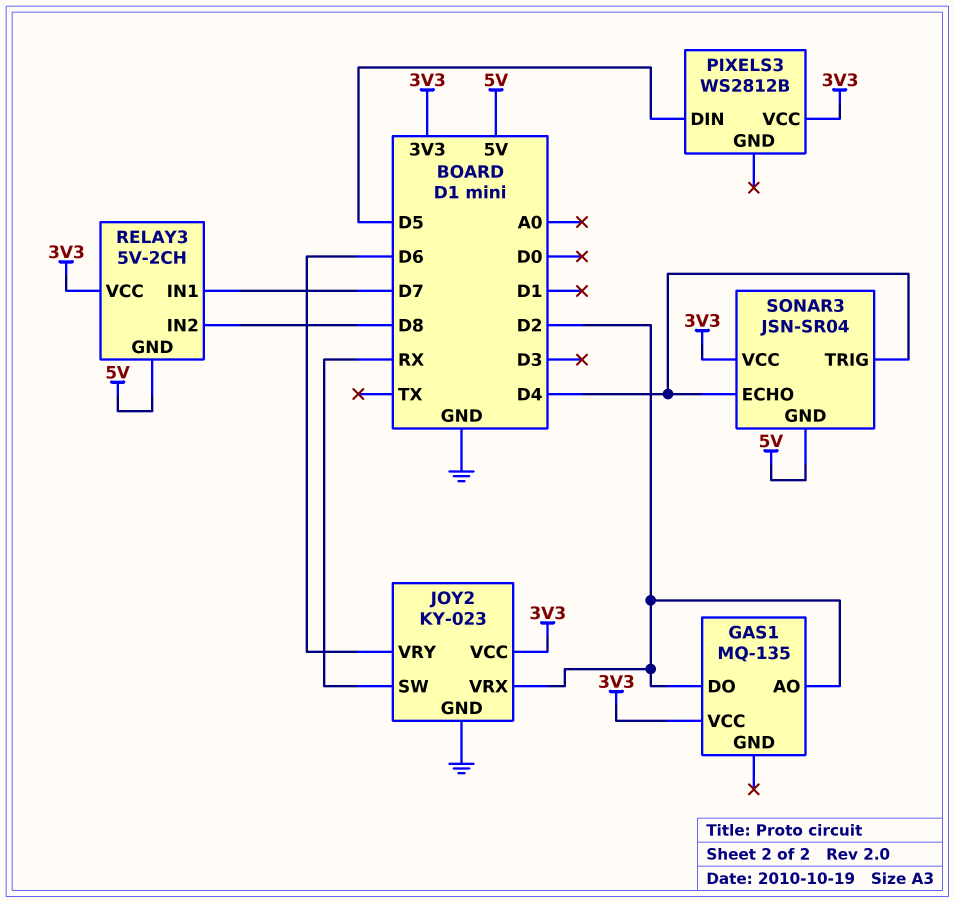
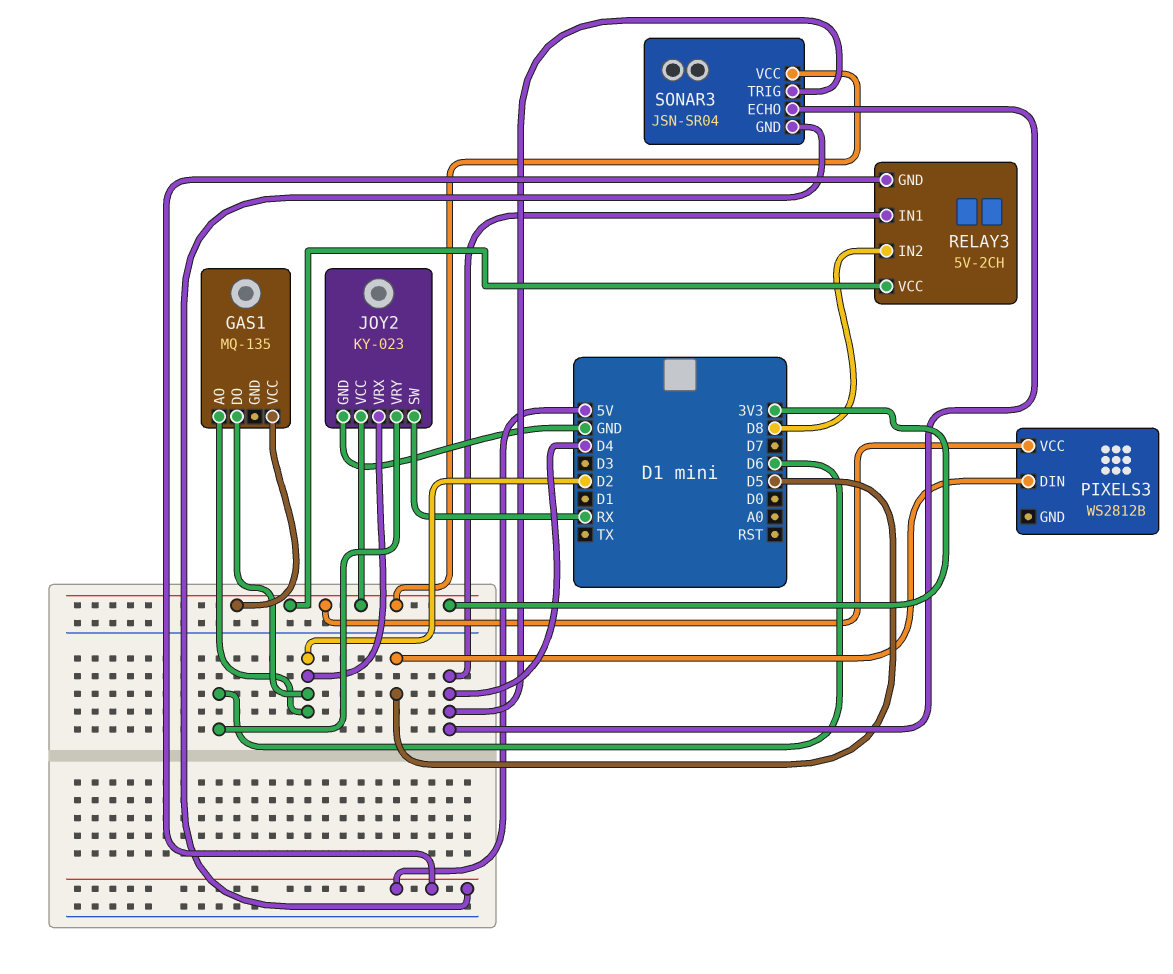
RELAY3 pin IN1: D7 -> D4

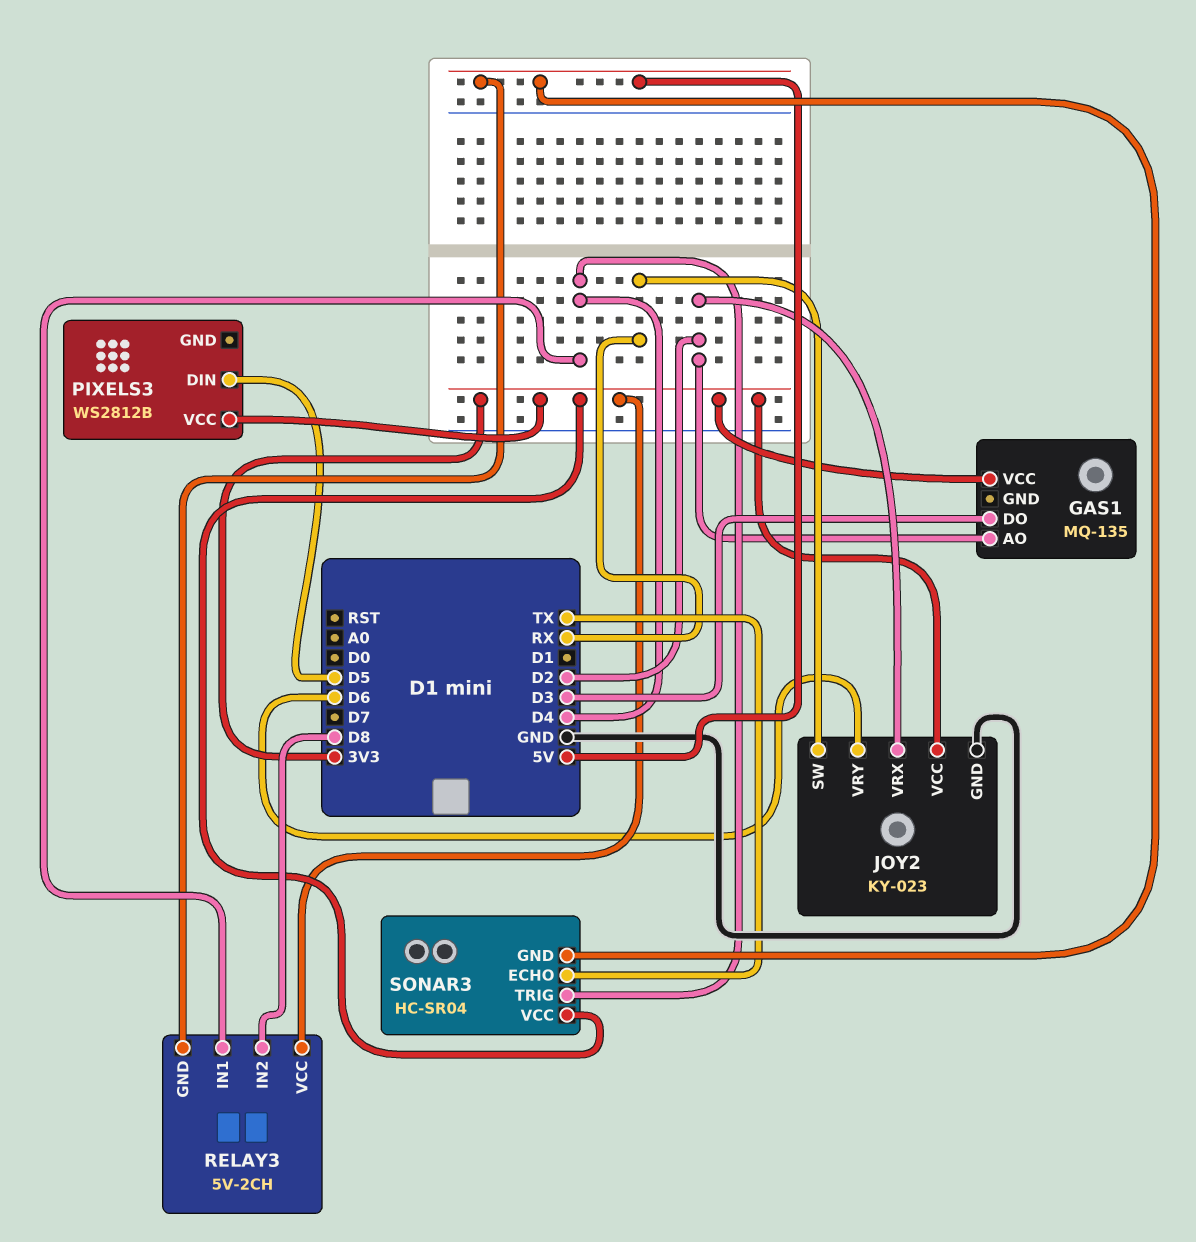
GAS1 pin DO: D2 -> D3
SONAR3: JSN-SR04 -> HC-SR04
SONAR3 pin ECHO: D4 -> TX

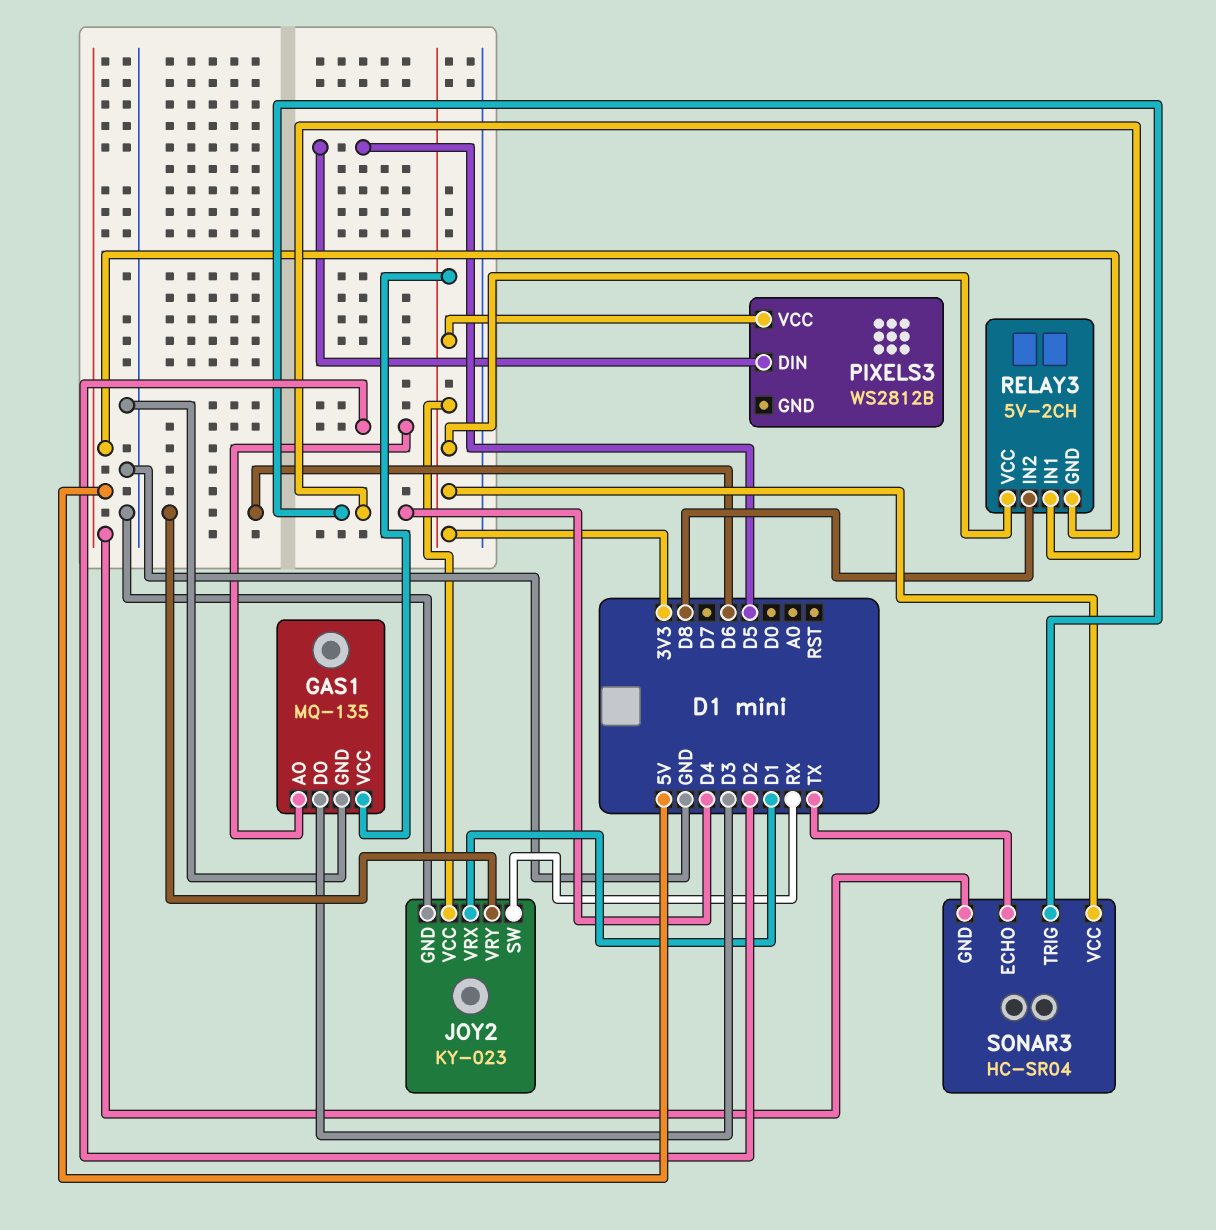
GAS1 pin GND: none -> GND
JOY2 pin VRX: D2 -> D1

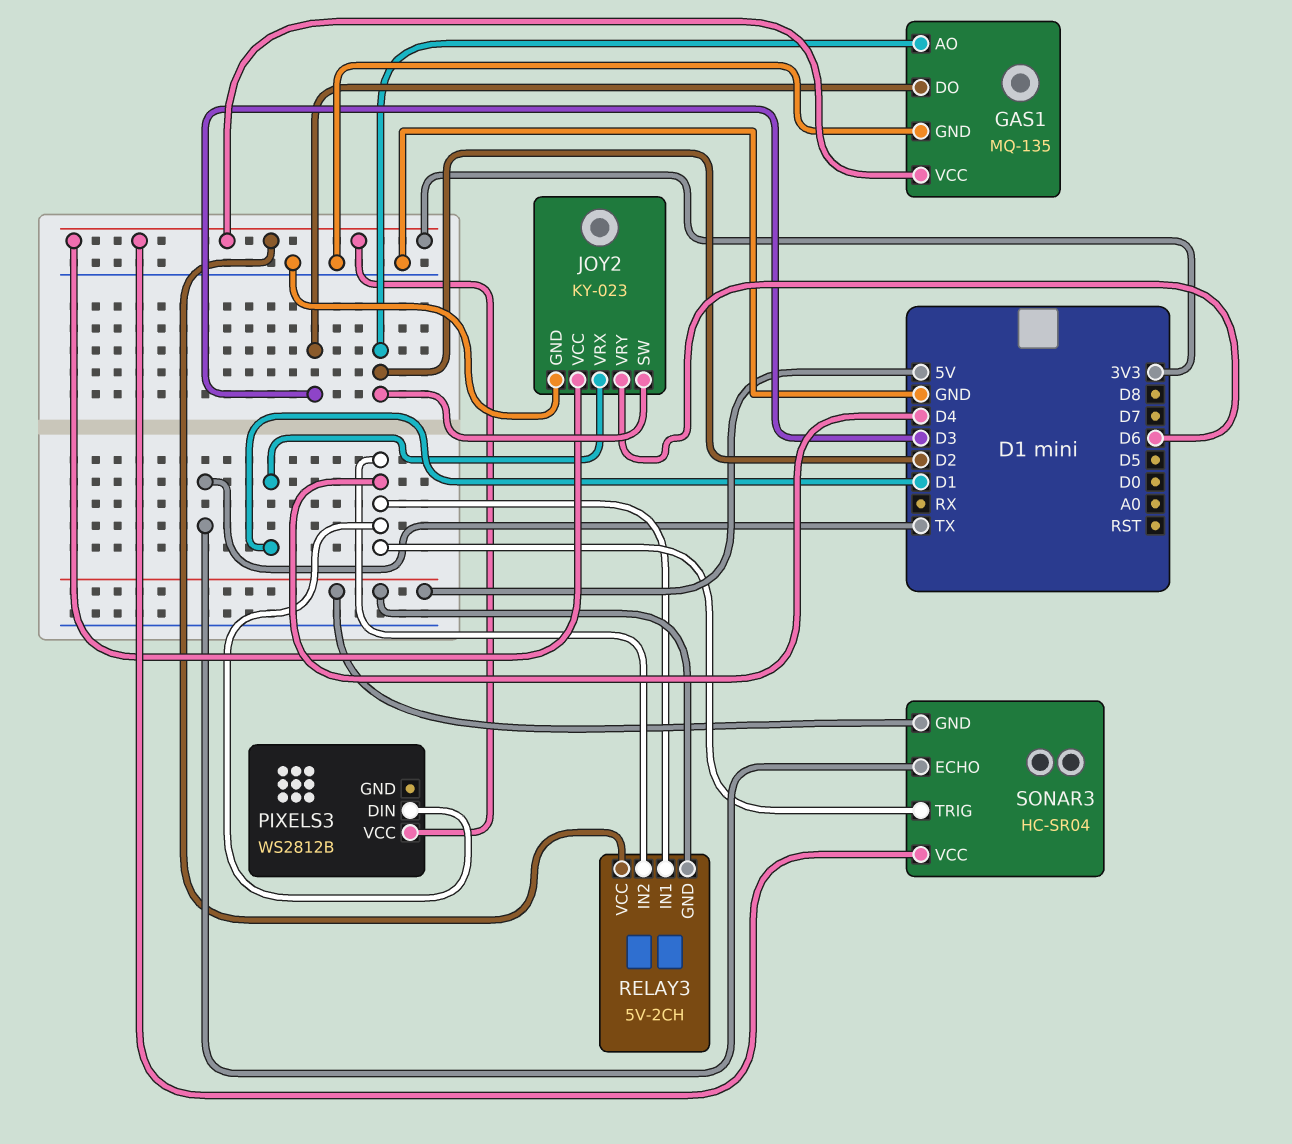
JOY2 pin SW: RX -> D2
PIXELS3 pin DIN: D5 -> D4
RELAY3 pin IN2: D8 -> D4

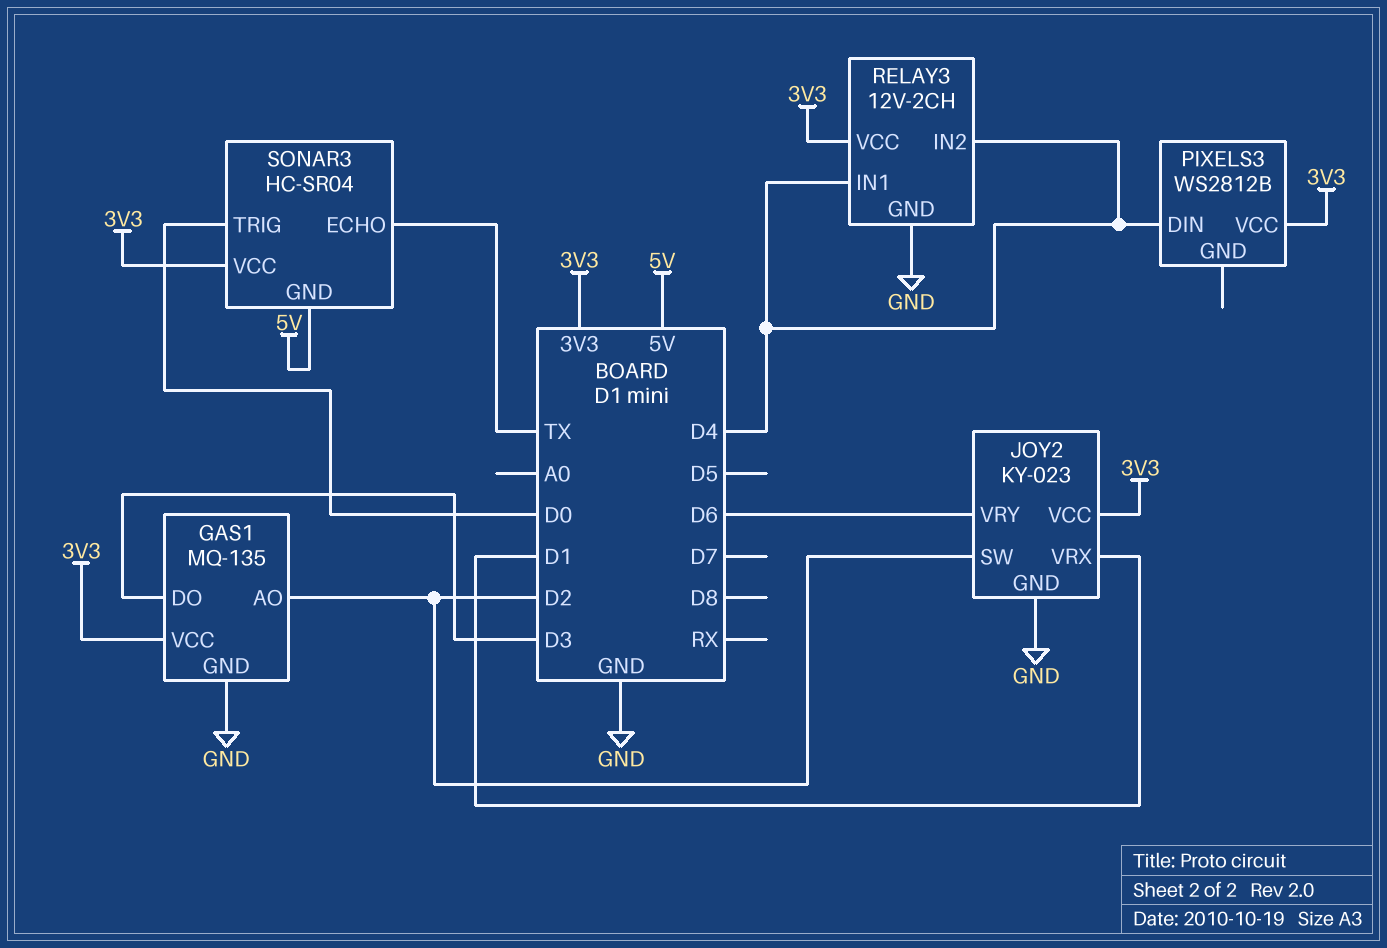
RELAY3: 5V-2CH -> 12V-2CH
RELAY3 pin GND: 5V -> GND
SONAR3 pin TRIG: D4 -> D0

